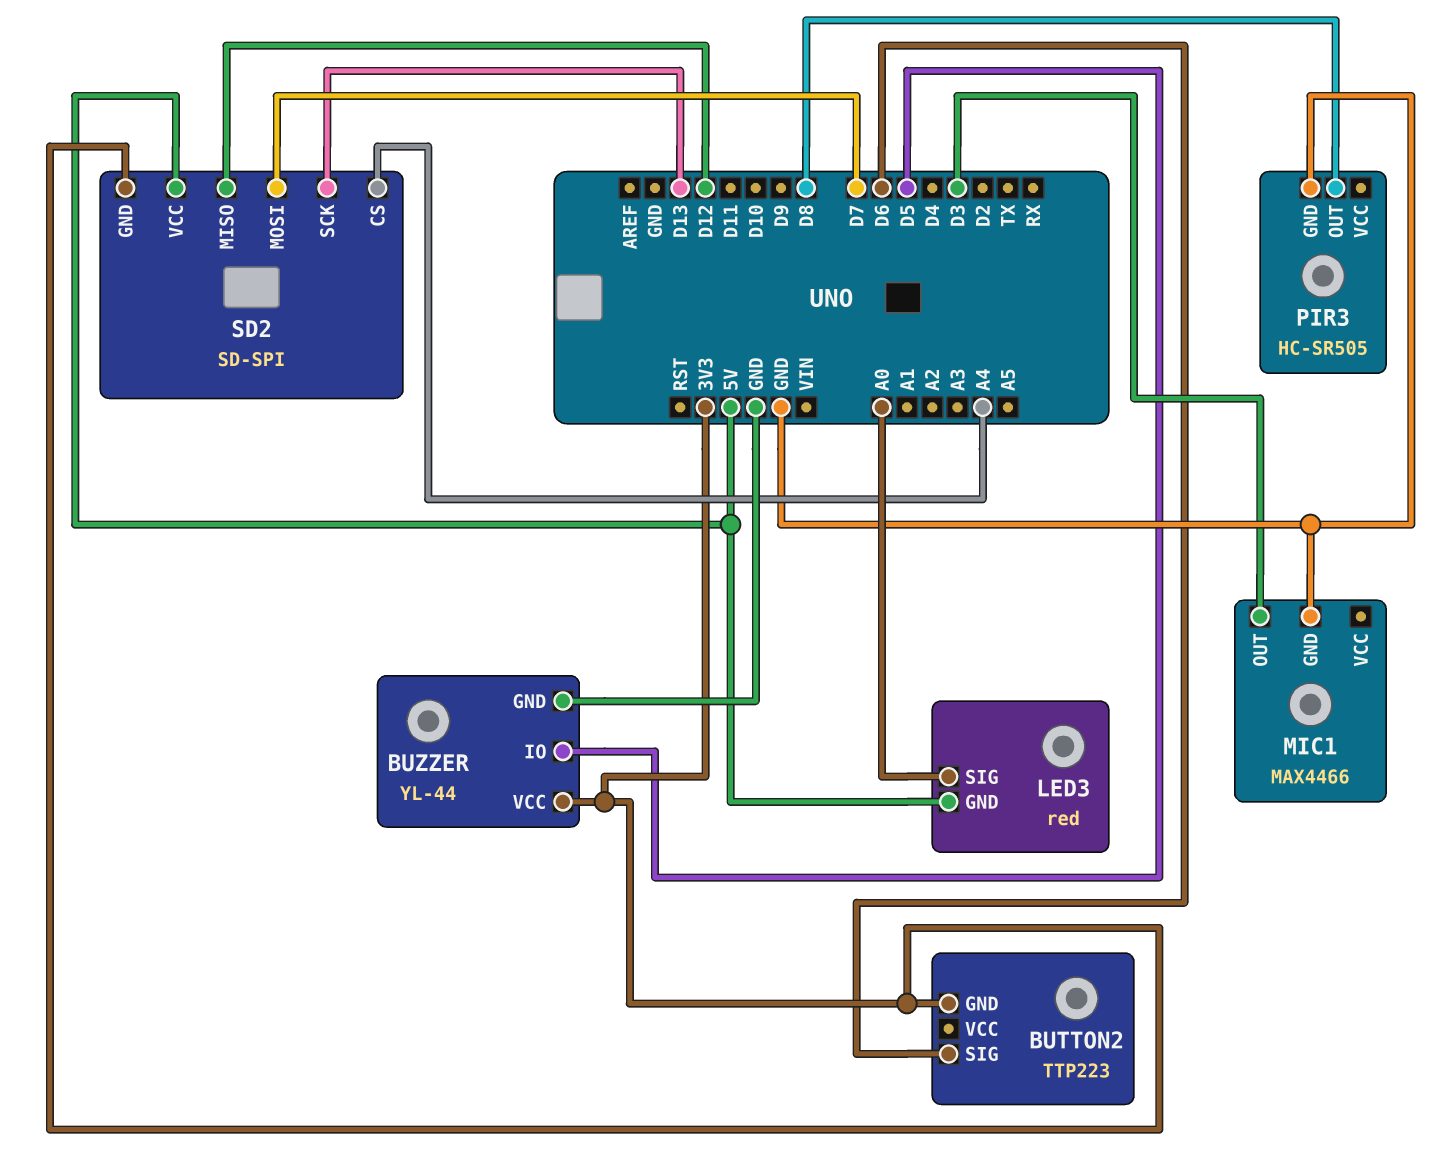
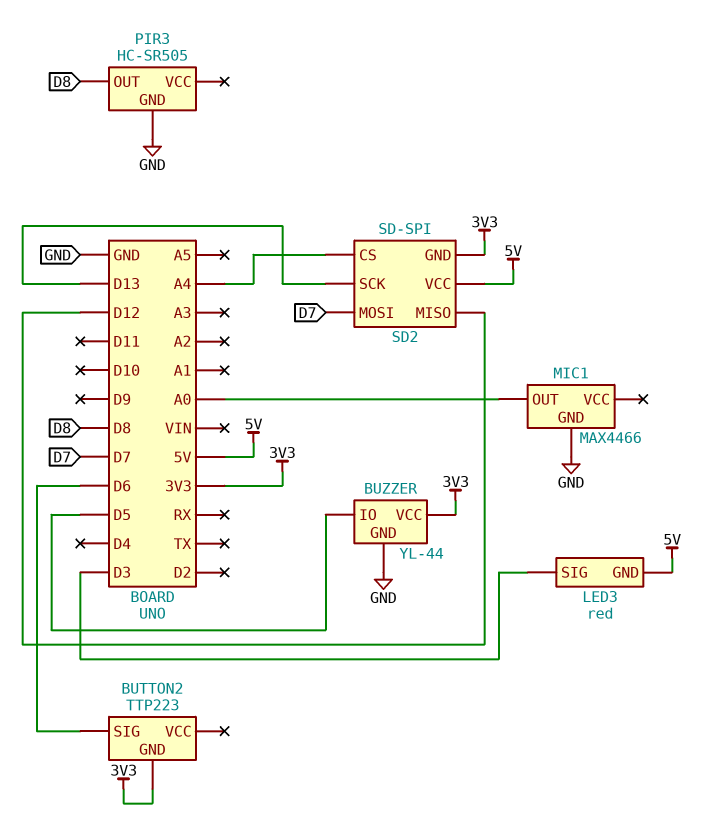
LED3 pin SIG: A0 -> D3
MIC1 pin OUT: D3 -> A0

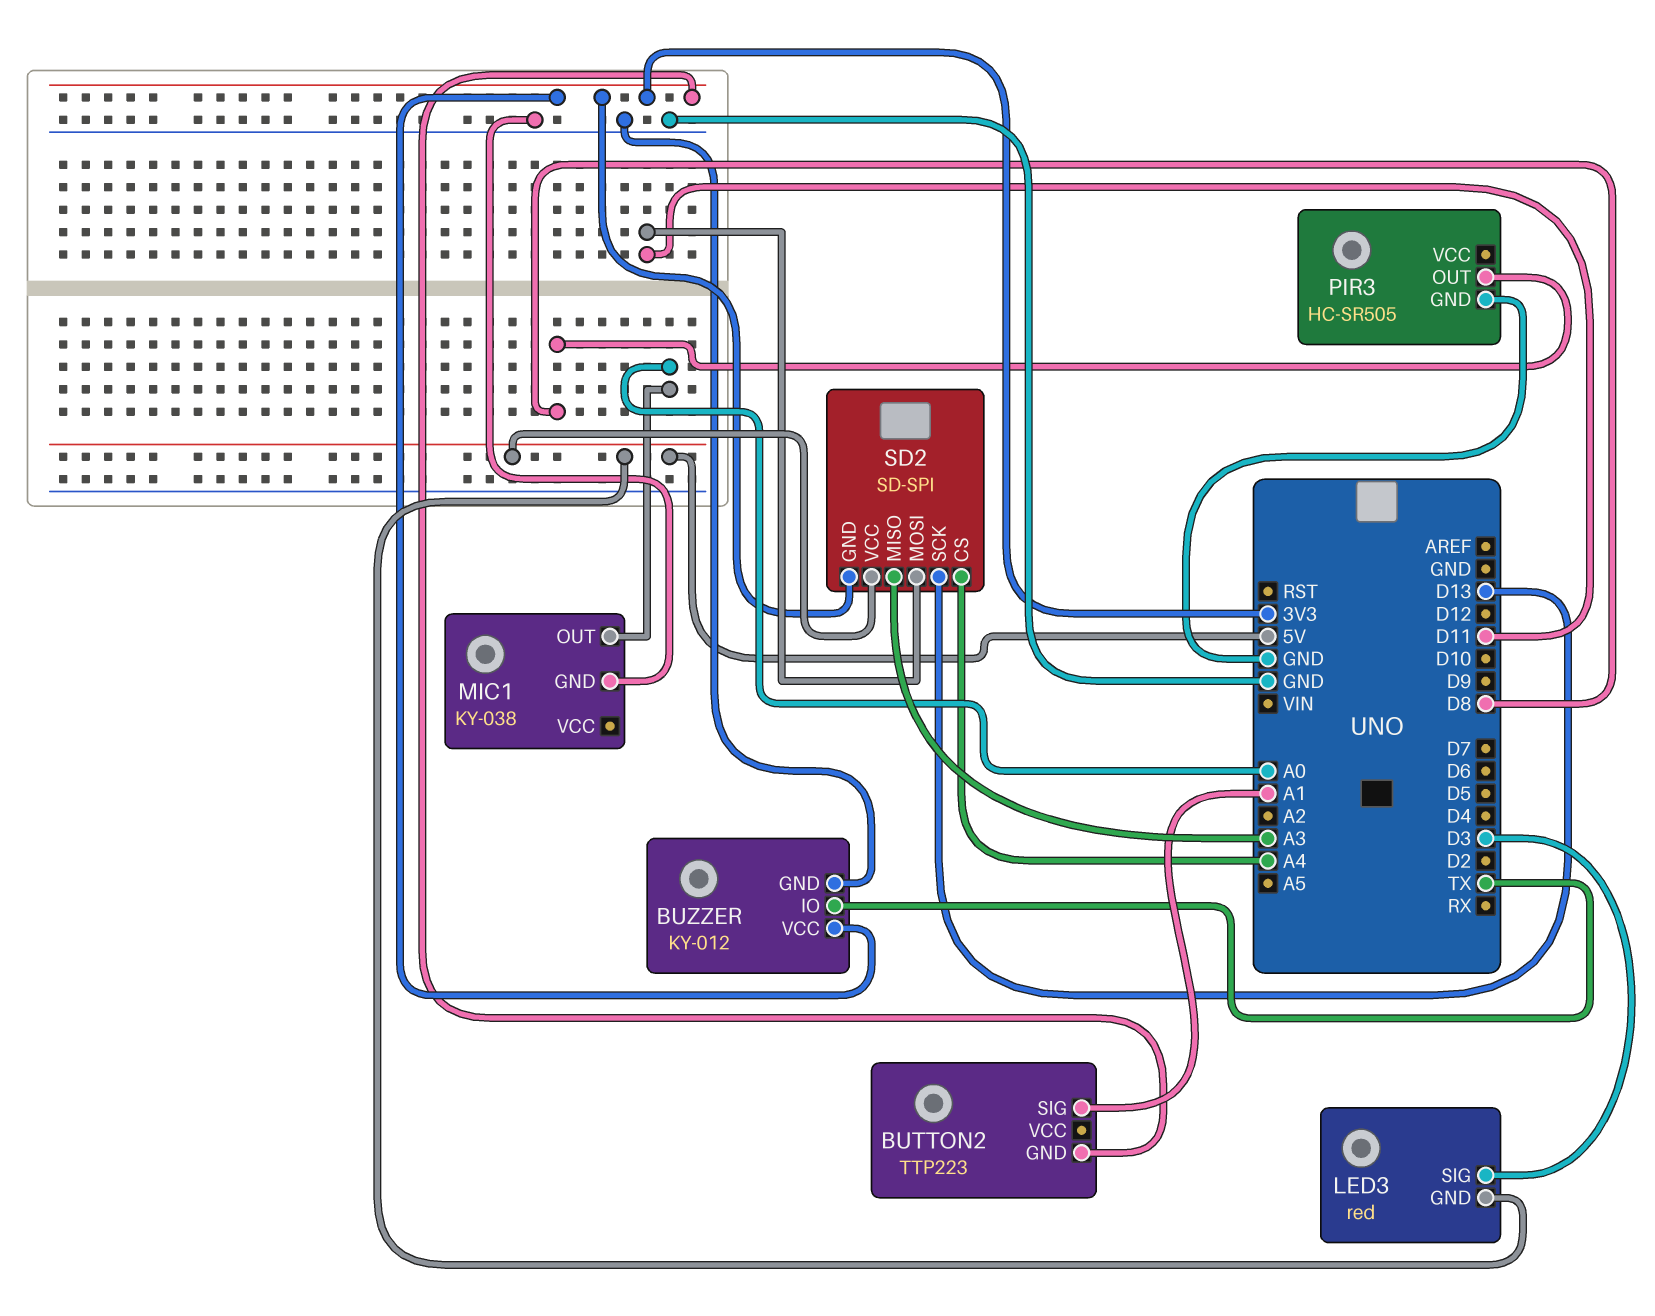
BUTTON2 pin SIG: D6 -> A1
BUZZER: YL-44 -> KY-012
BUZZER pin IO: D5 -> TX
MIC1: MAX4466 -> KY-038
SD2 pin MISO: D12 -> A3
SD2 pin MOSI: D7 -> D11

